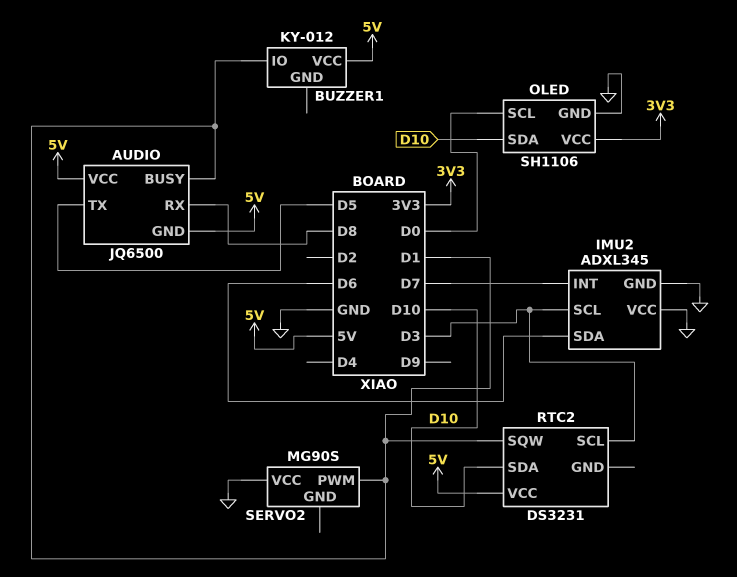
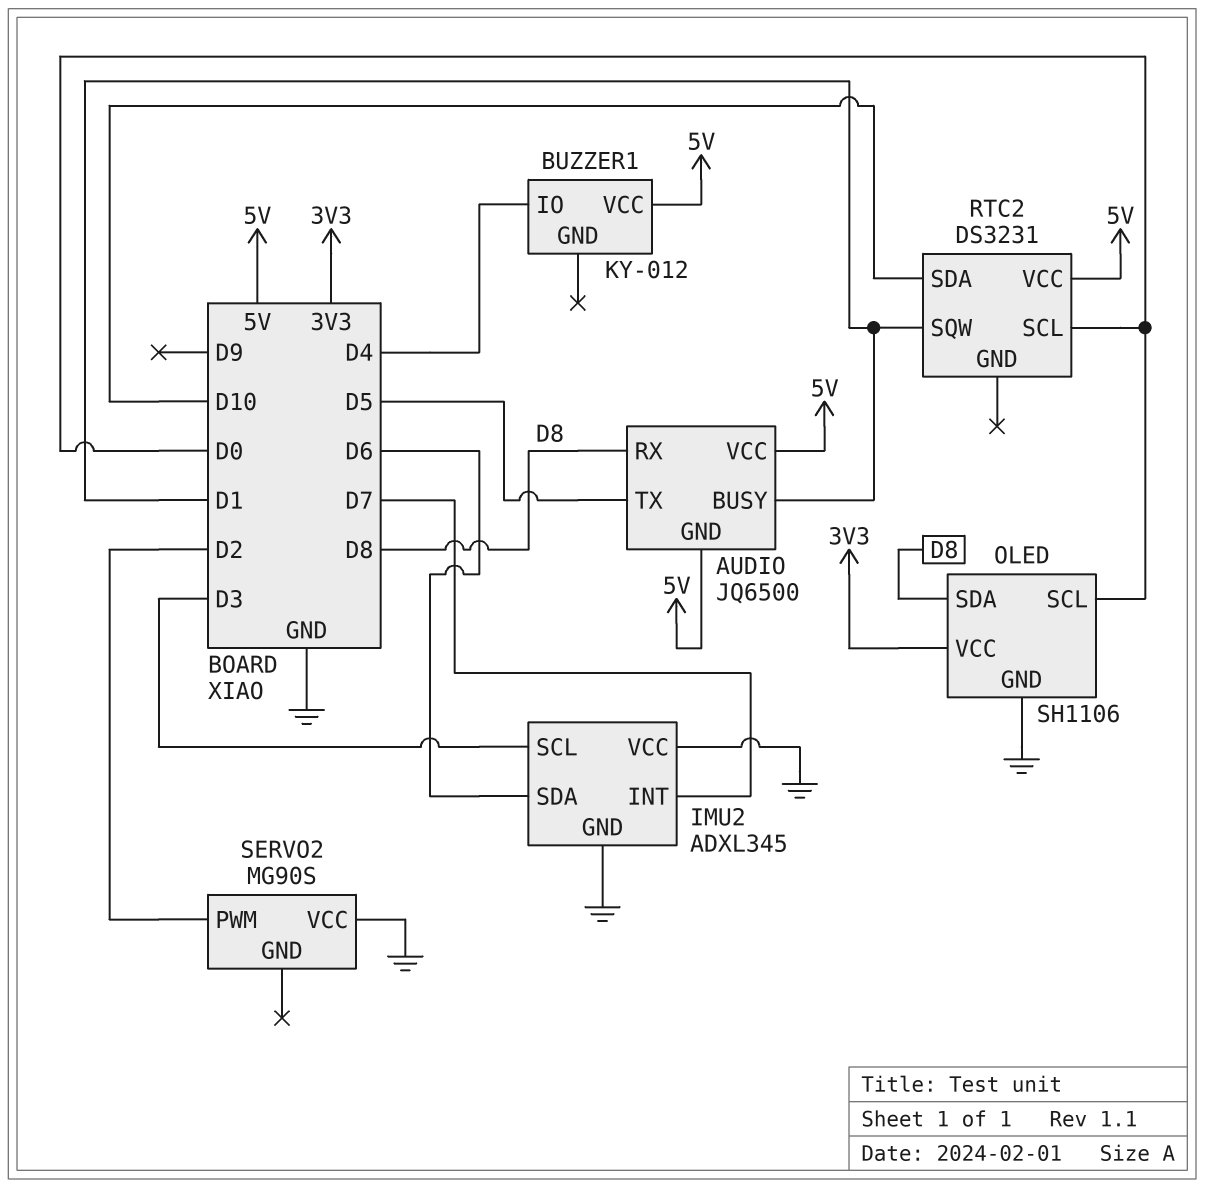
BUZZER1 pin IO: D1 -> D4
OLED pin SDA: D10 -> D8
RTC2 pin SCL: D3 -> D0
SERVO2 pin PWM: D1 -> D2

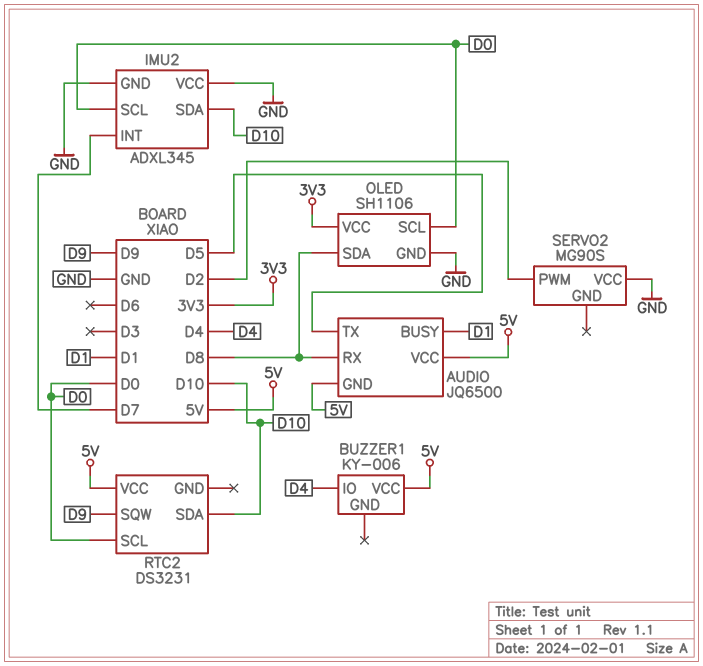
BUZZER1: KY-012 -> KY-006
IMU2 pin SCL: D3 -> D0
IMU2 pin SDA: D6 -> D10
RTC2 pin SQW: D1 -> D9

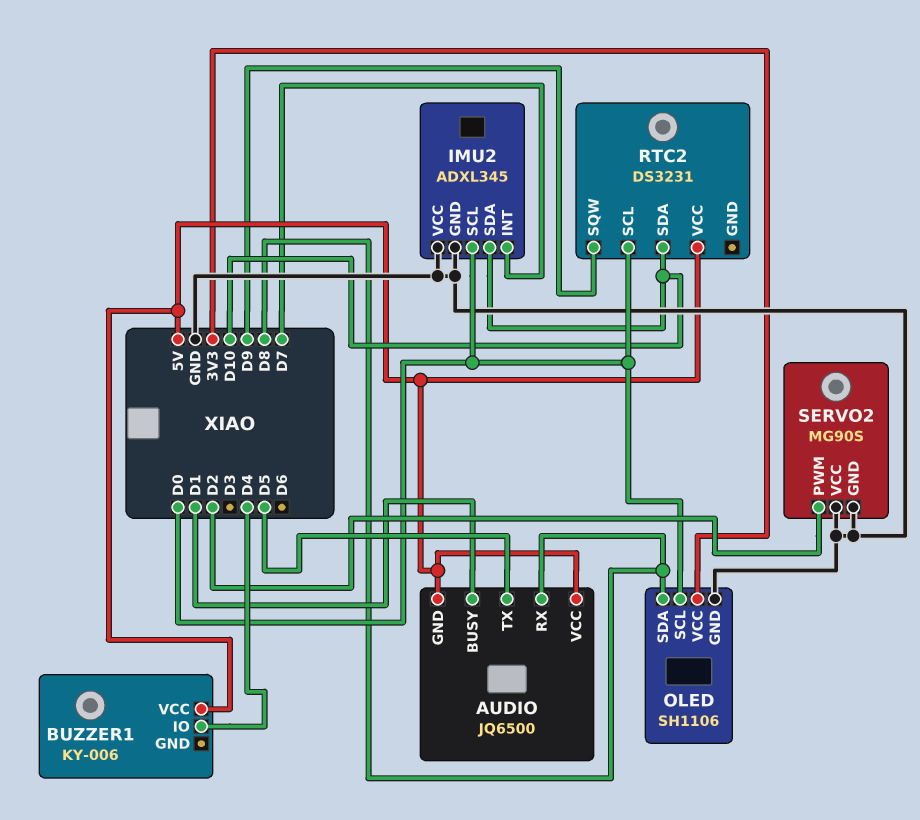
SERVO2 pin GND: none -> GND

